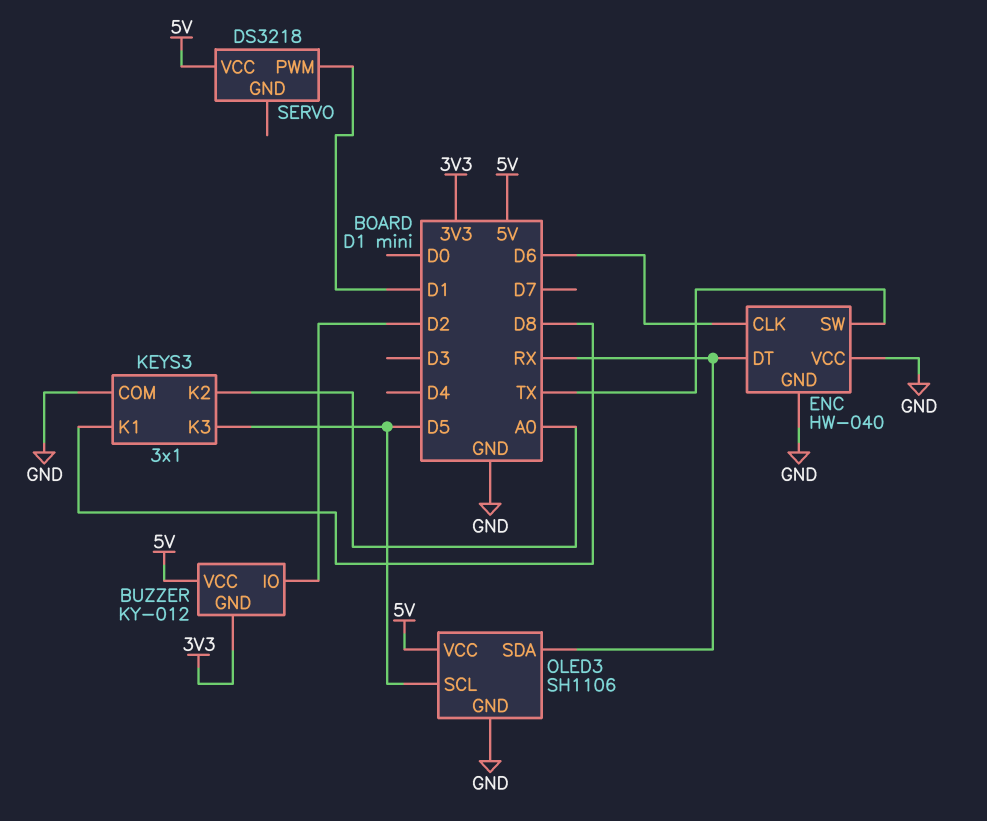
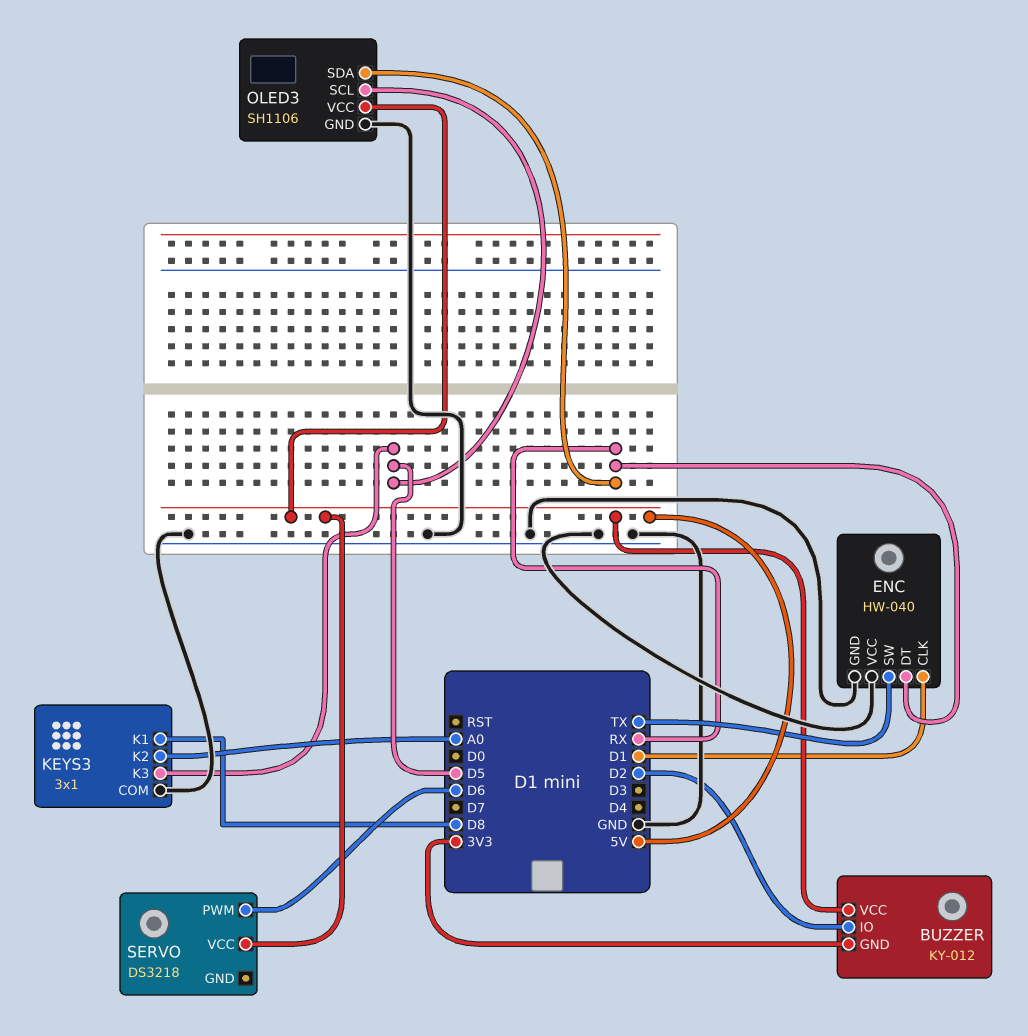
ENC pin CLK: D6 -> D1
SERVO pin PWM: D1 -> D6

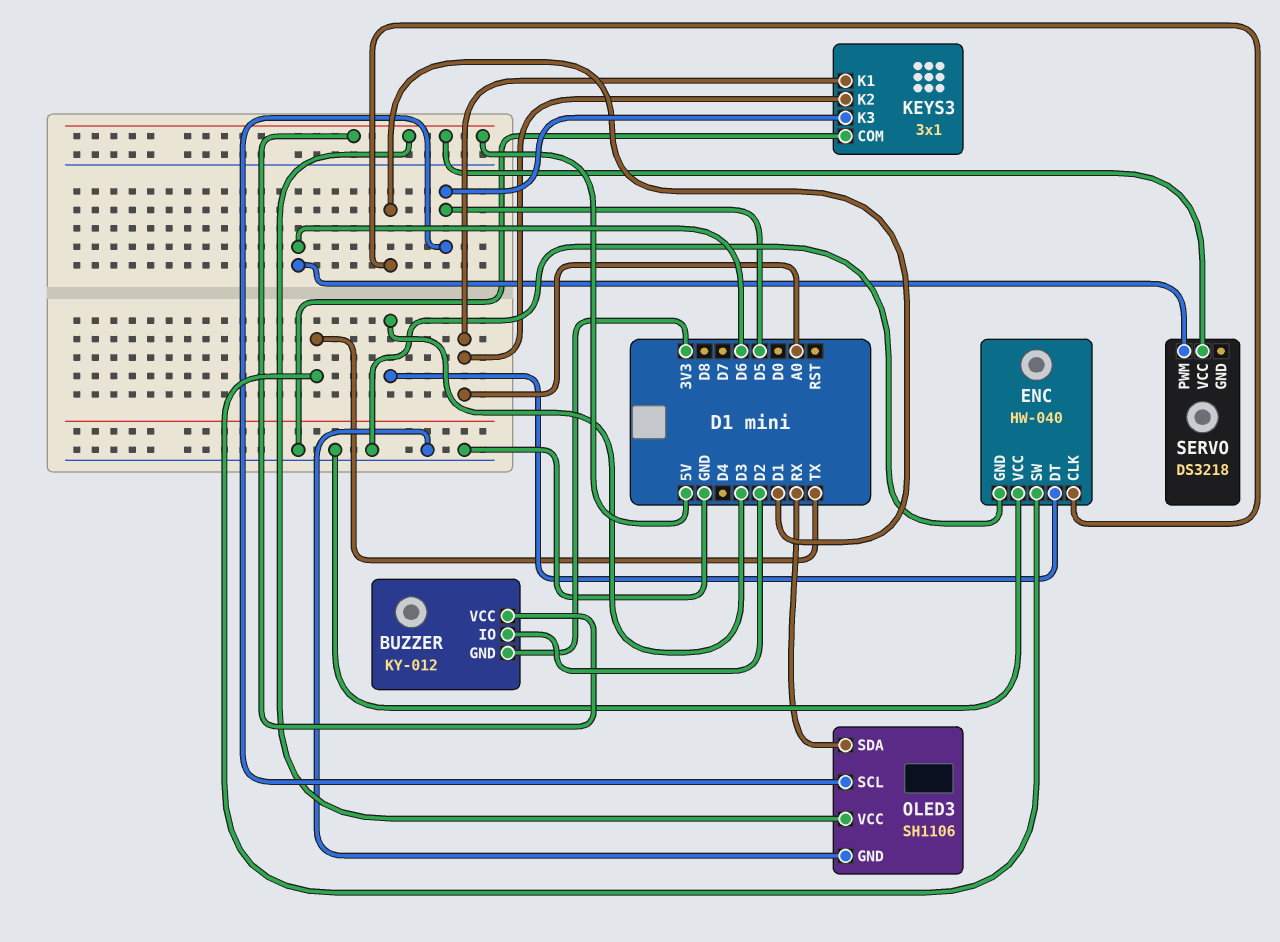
ENC pin DT: RX -> D3
KEYS3 pin K1: D8 -> A0

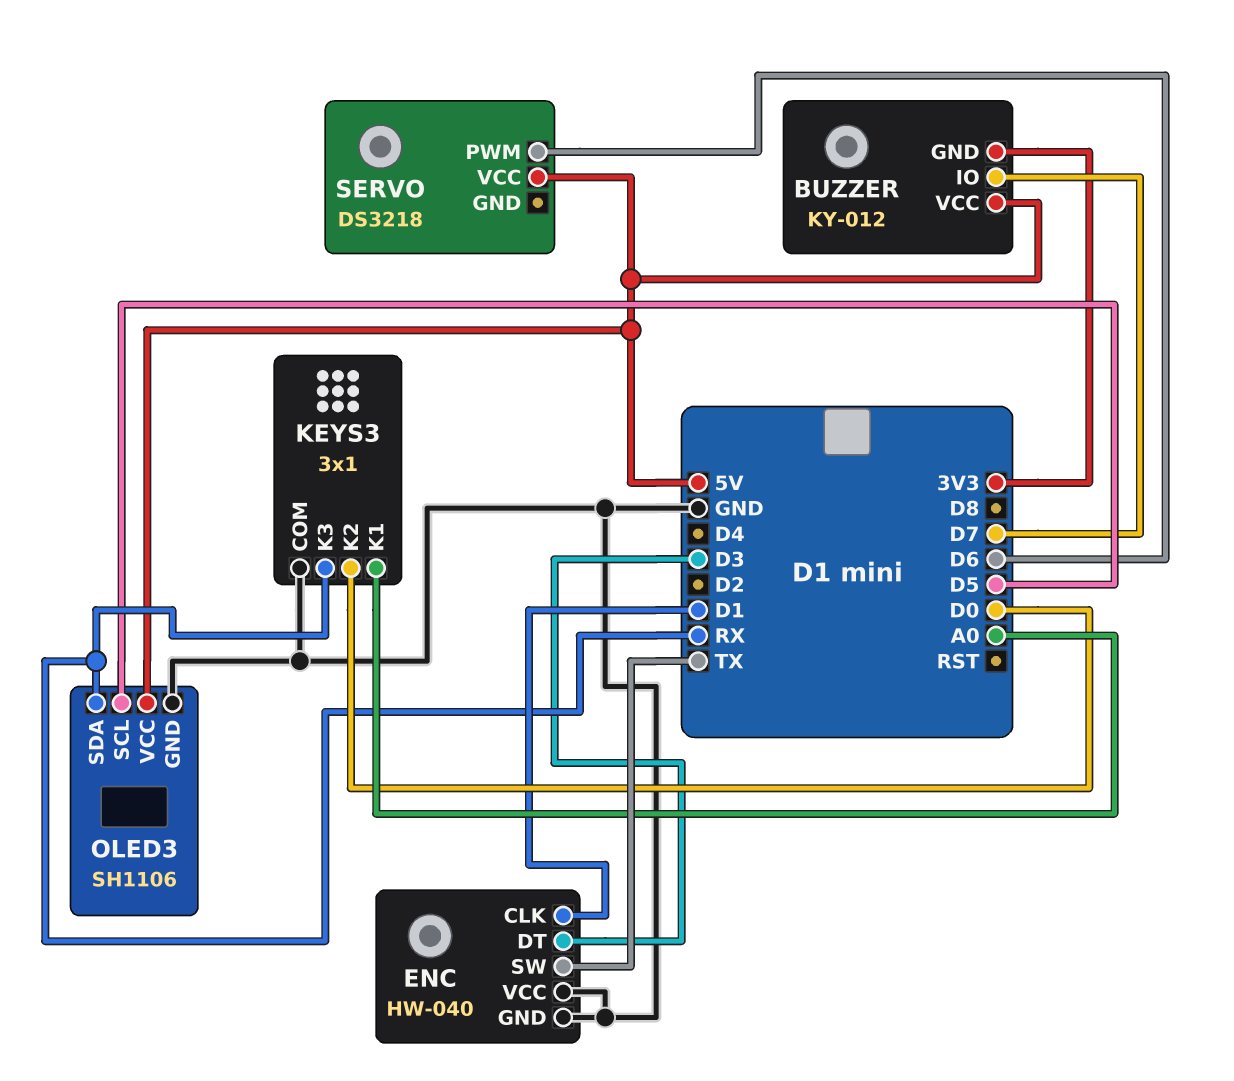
BUZZER pin IO: D2 -> D7
KEYS3 pin K2: A0 -> D0
KEYS3 pin K3: D5 -> RX

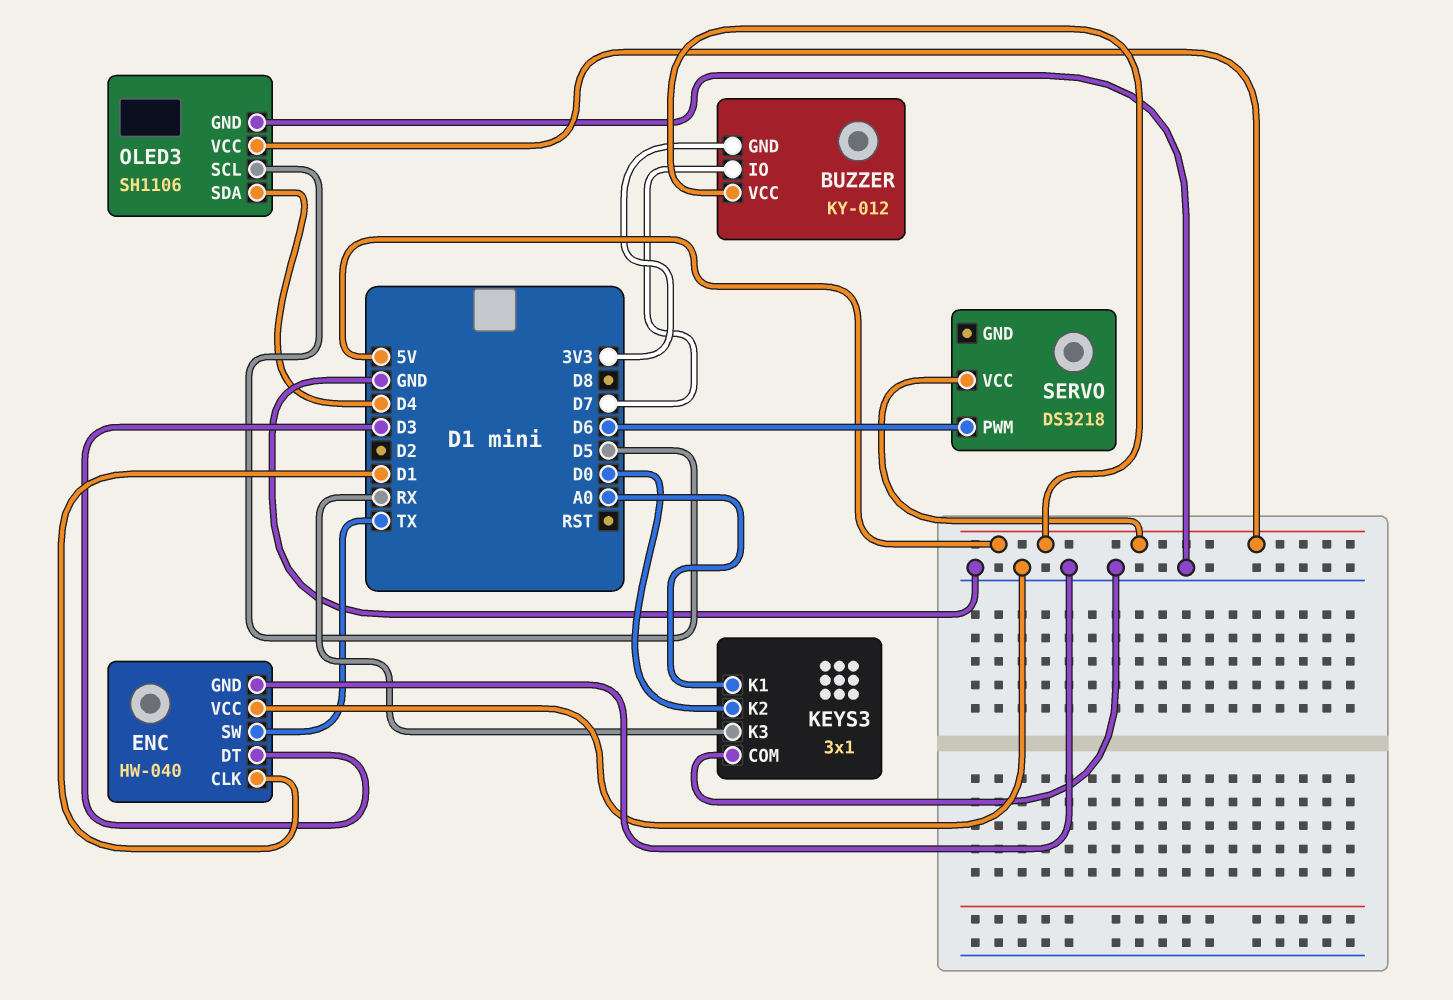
OLED3 pin SDA: RX -> D4

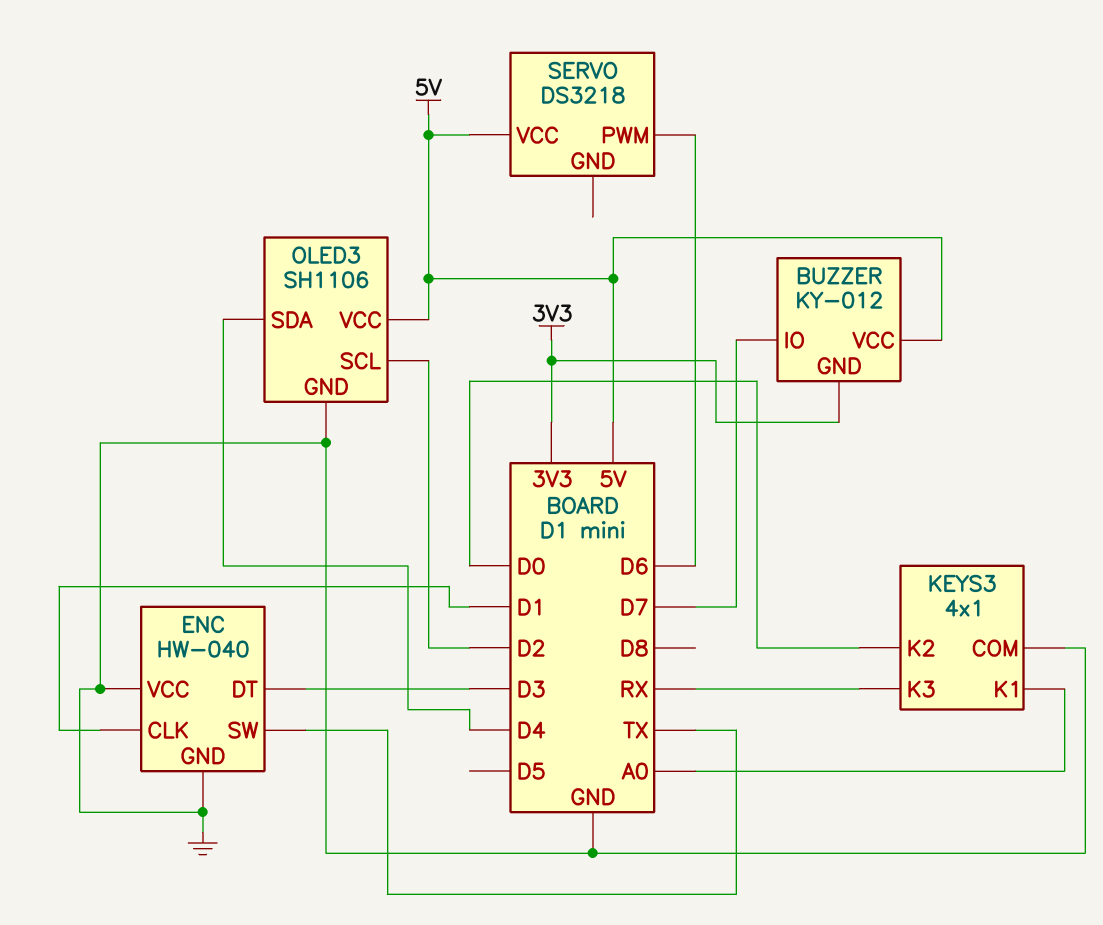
KEYS3: 3x1 -> 4x1
OLED3 pin SCL: D5 -> D2

